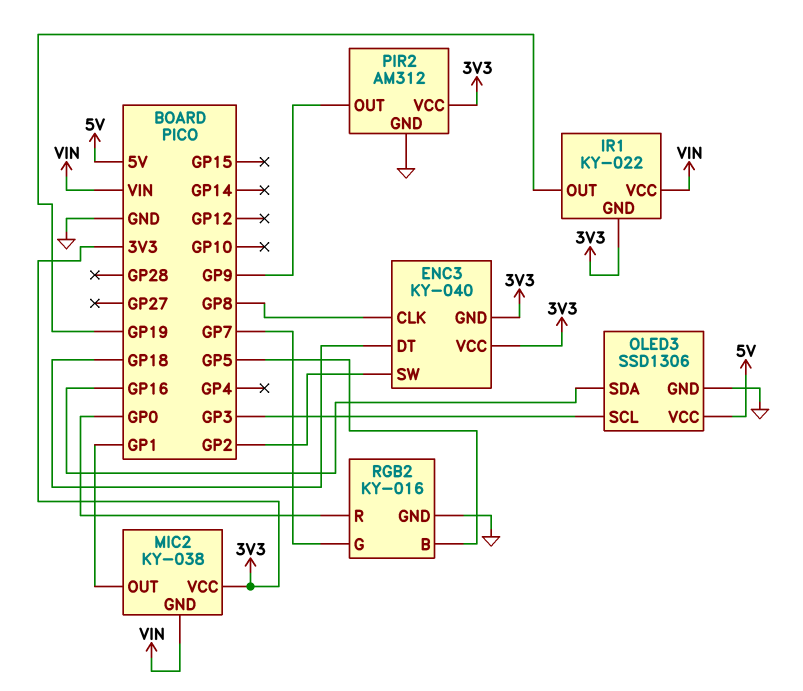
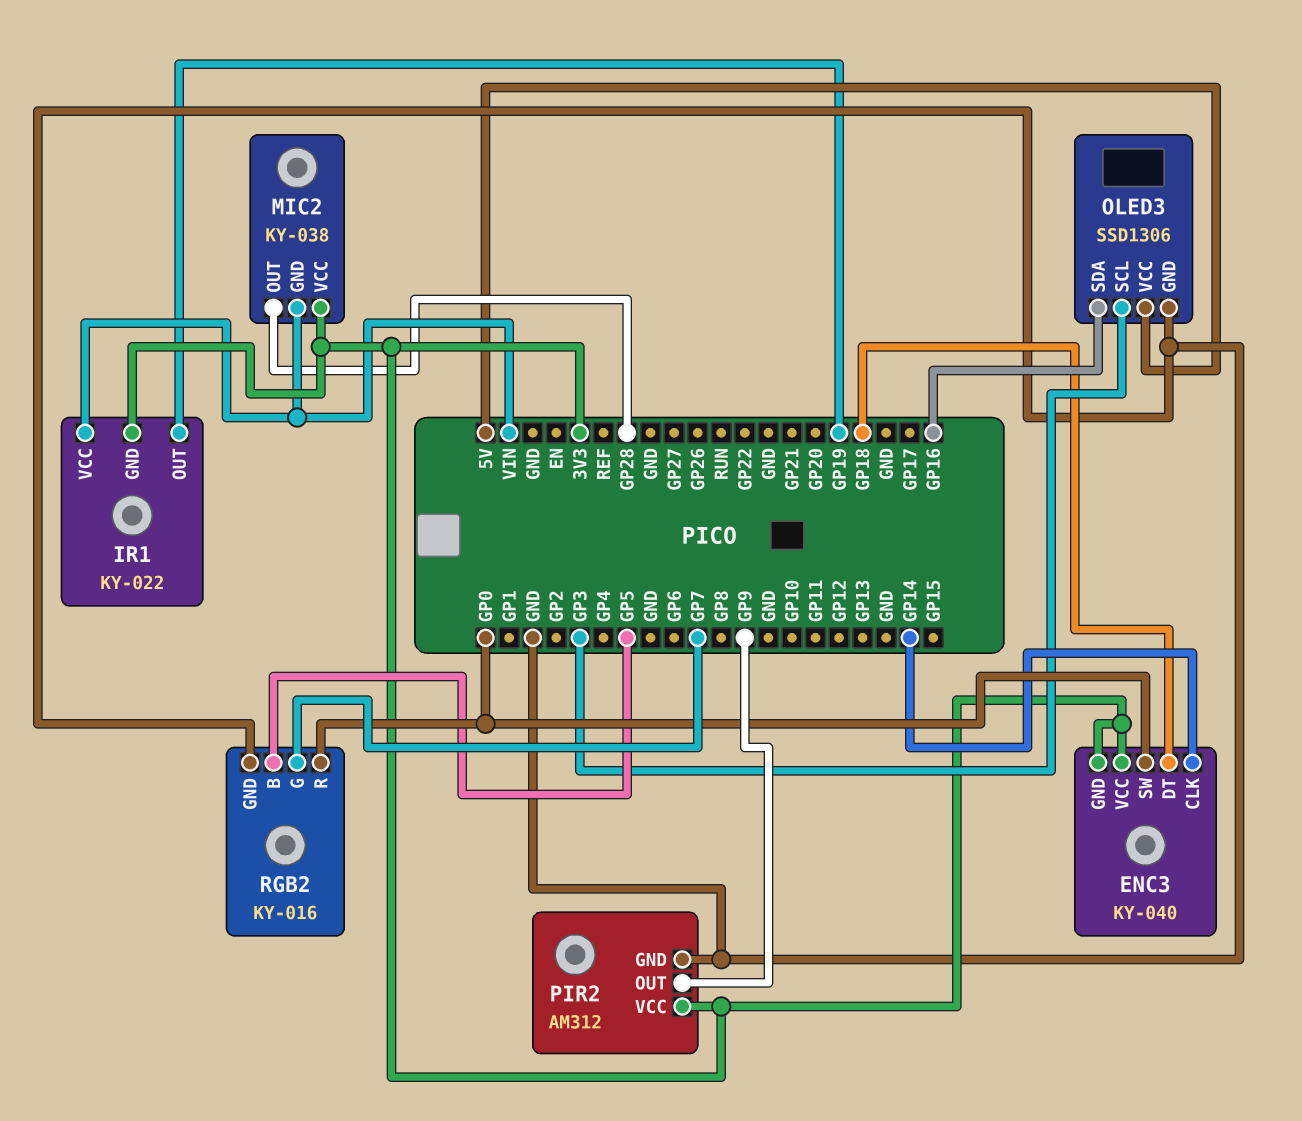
ENC3 pin CLK: GP8 -> GP14
ENC3 pin SW: GP2 -> GP0
MIC2 pin OUT: GP1 -> GP28

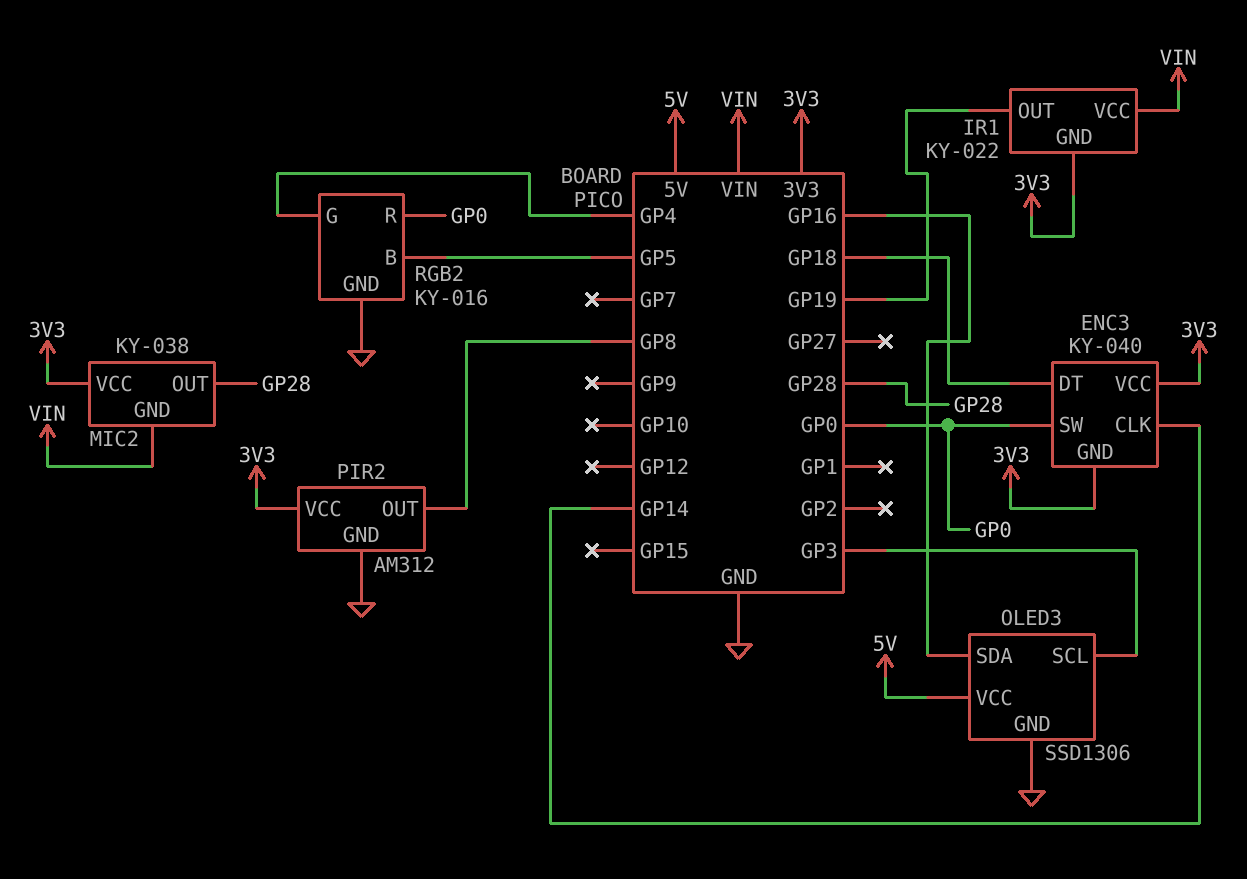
PIR2 pin OUT: GP9 -> GP8
RGB2 pin G: GP7 -> GP4

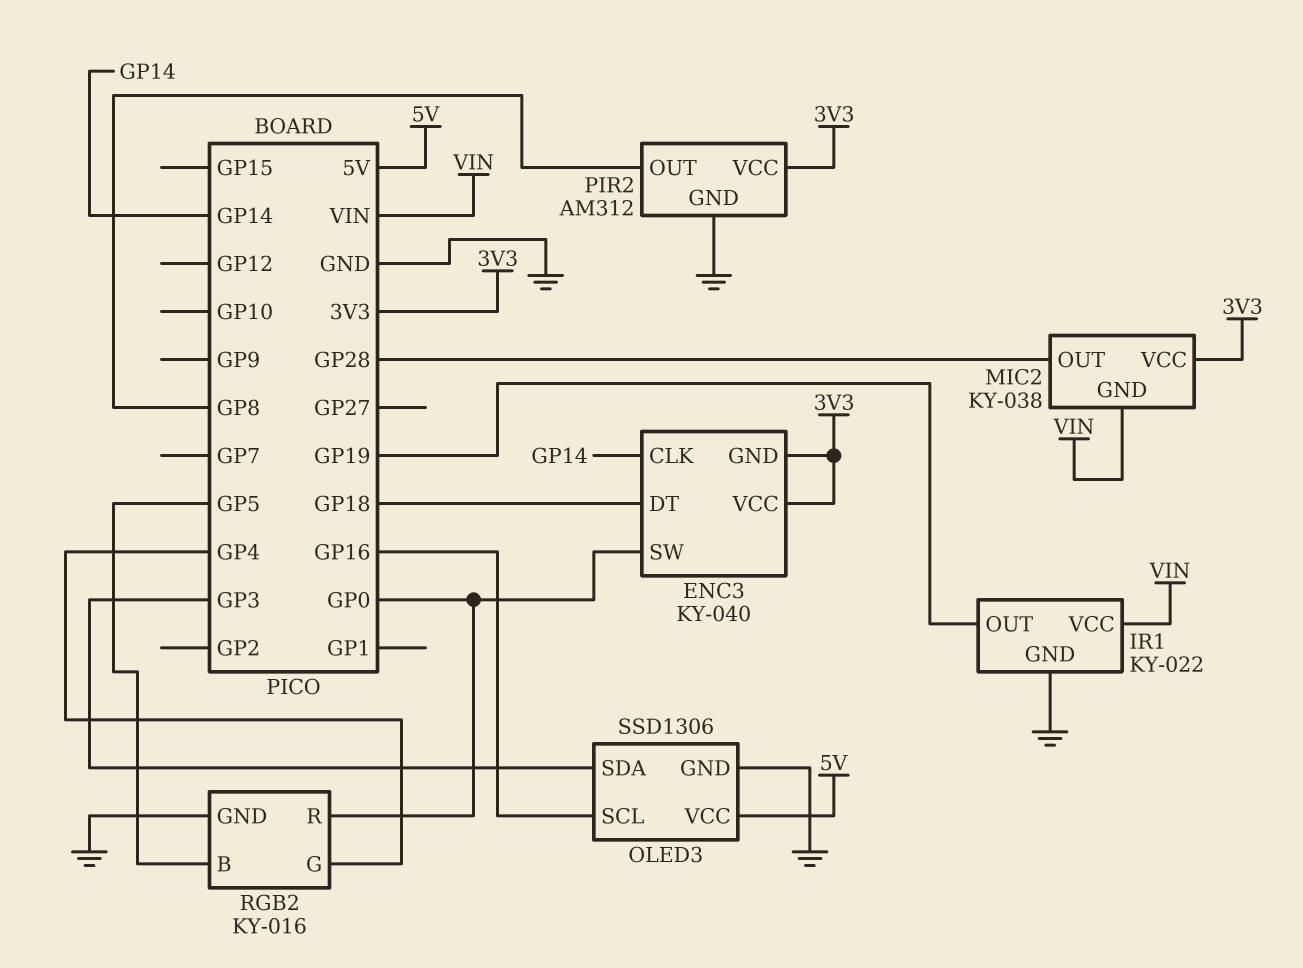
IR1 pin GND: 3V3 -> GND
OLED3 pin SCL: GP3 -> GP16
OLED3 pin SDA: GP16 -> GP3

